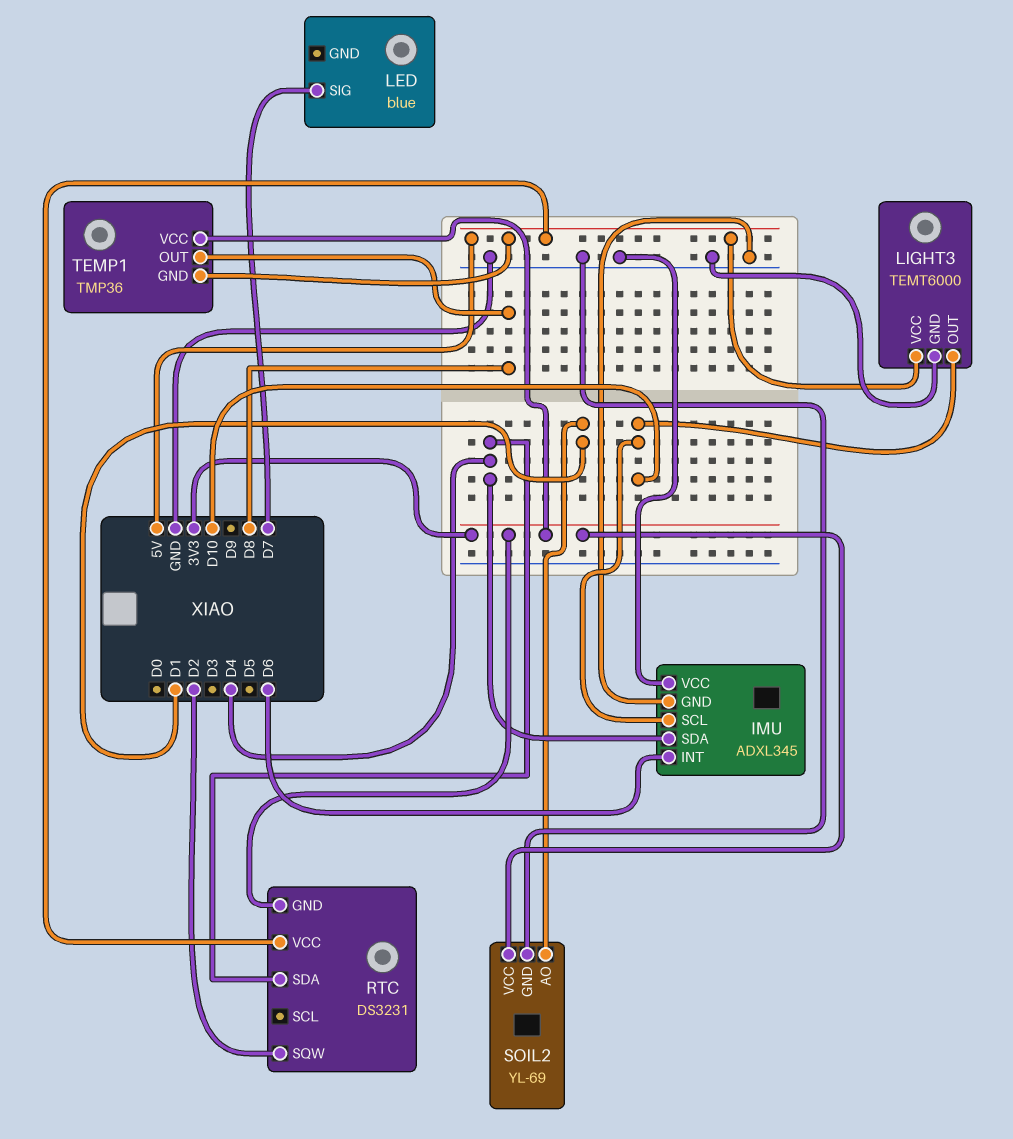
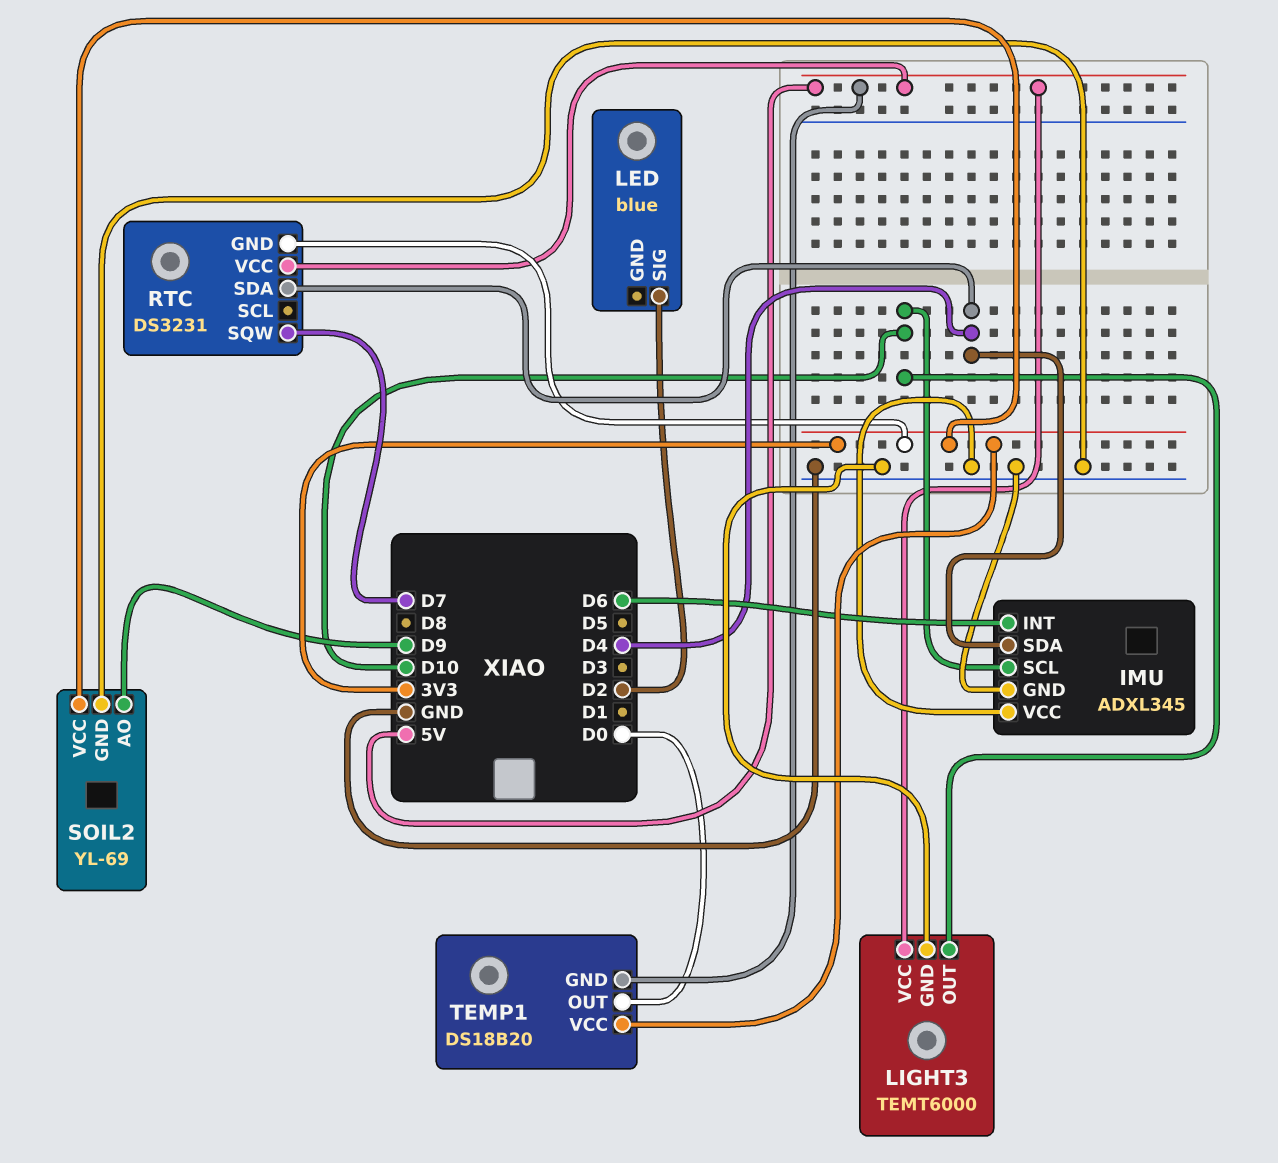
LED pin SIG: D7 -> D2
RTC pin SQW: D2 -> D7
SOIL2 pin AO: D1 -> D9
TEMP1: TMP36 -> DS18B20
TEMP1 pin OUT: D8 -> D0

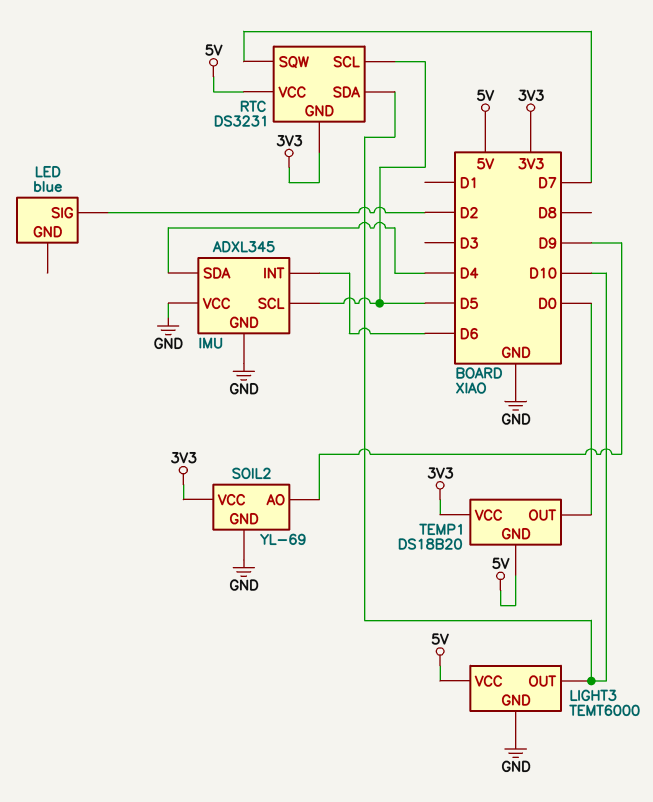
IMU pin SCL: D10 -> D5
RTC pin SCL: none -> D5
RTC pin SDA: D4 -> D10

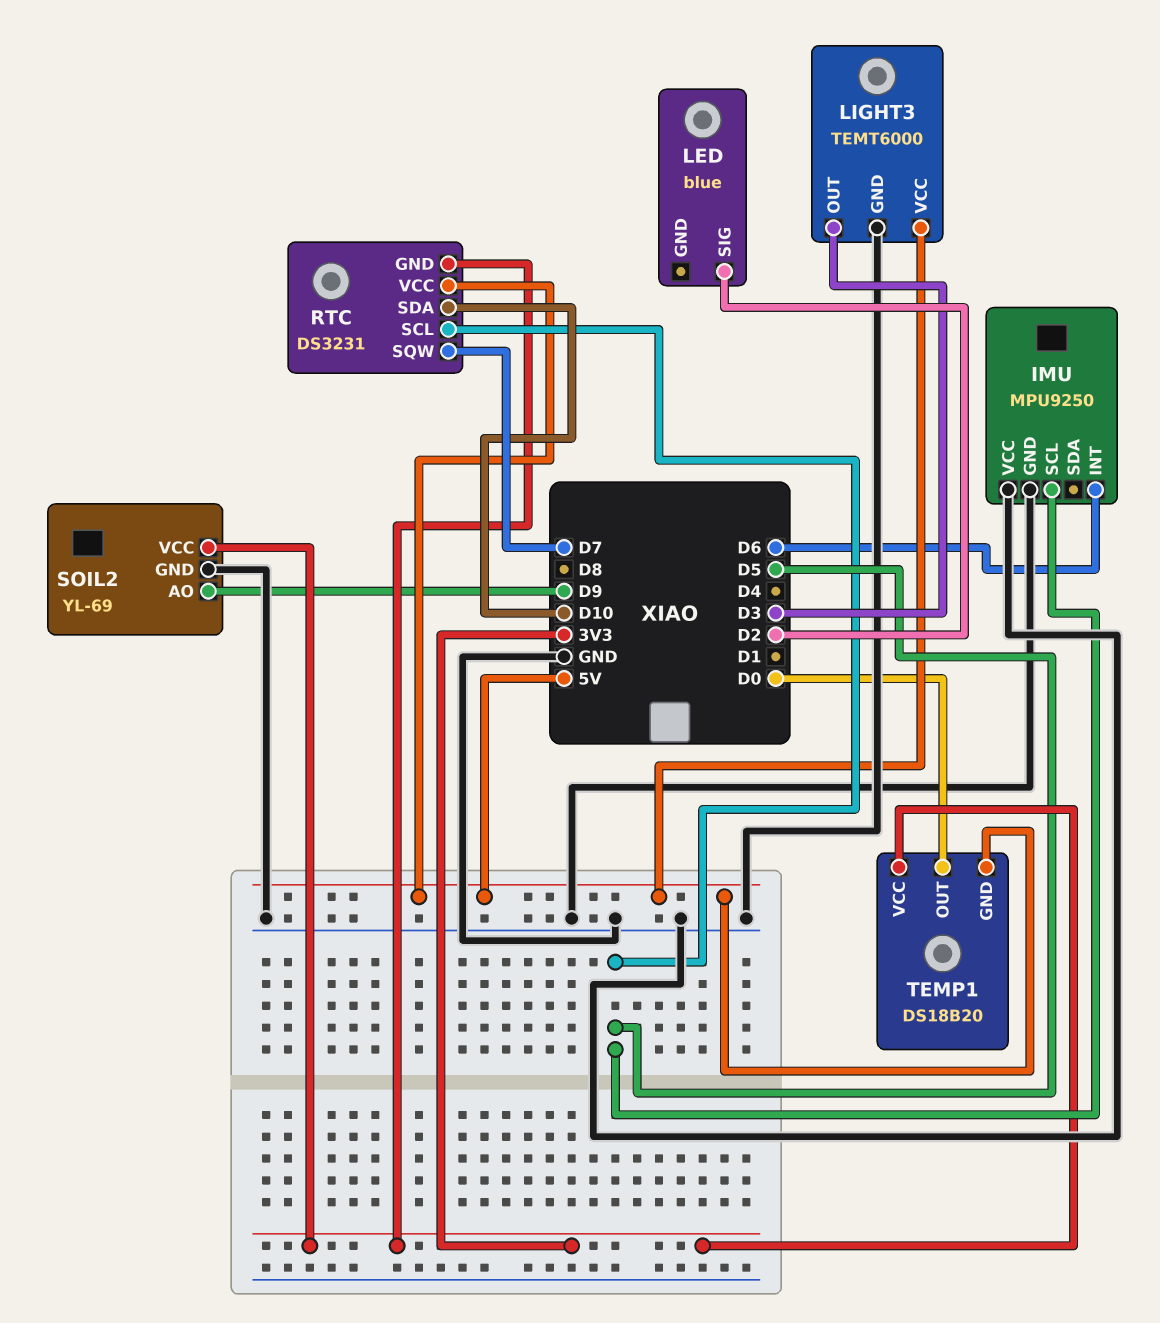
IMU: ADXL345 -> MPU9250
IMU pin SDA: D4 -> none
LIGHT3 pin OUT: D10 -> D3

